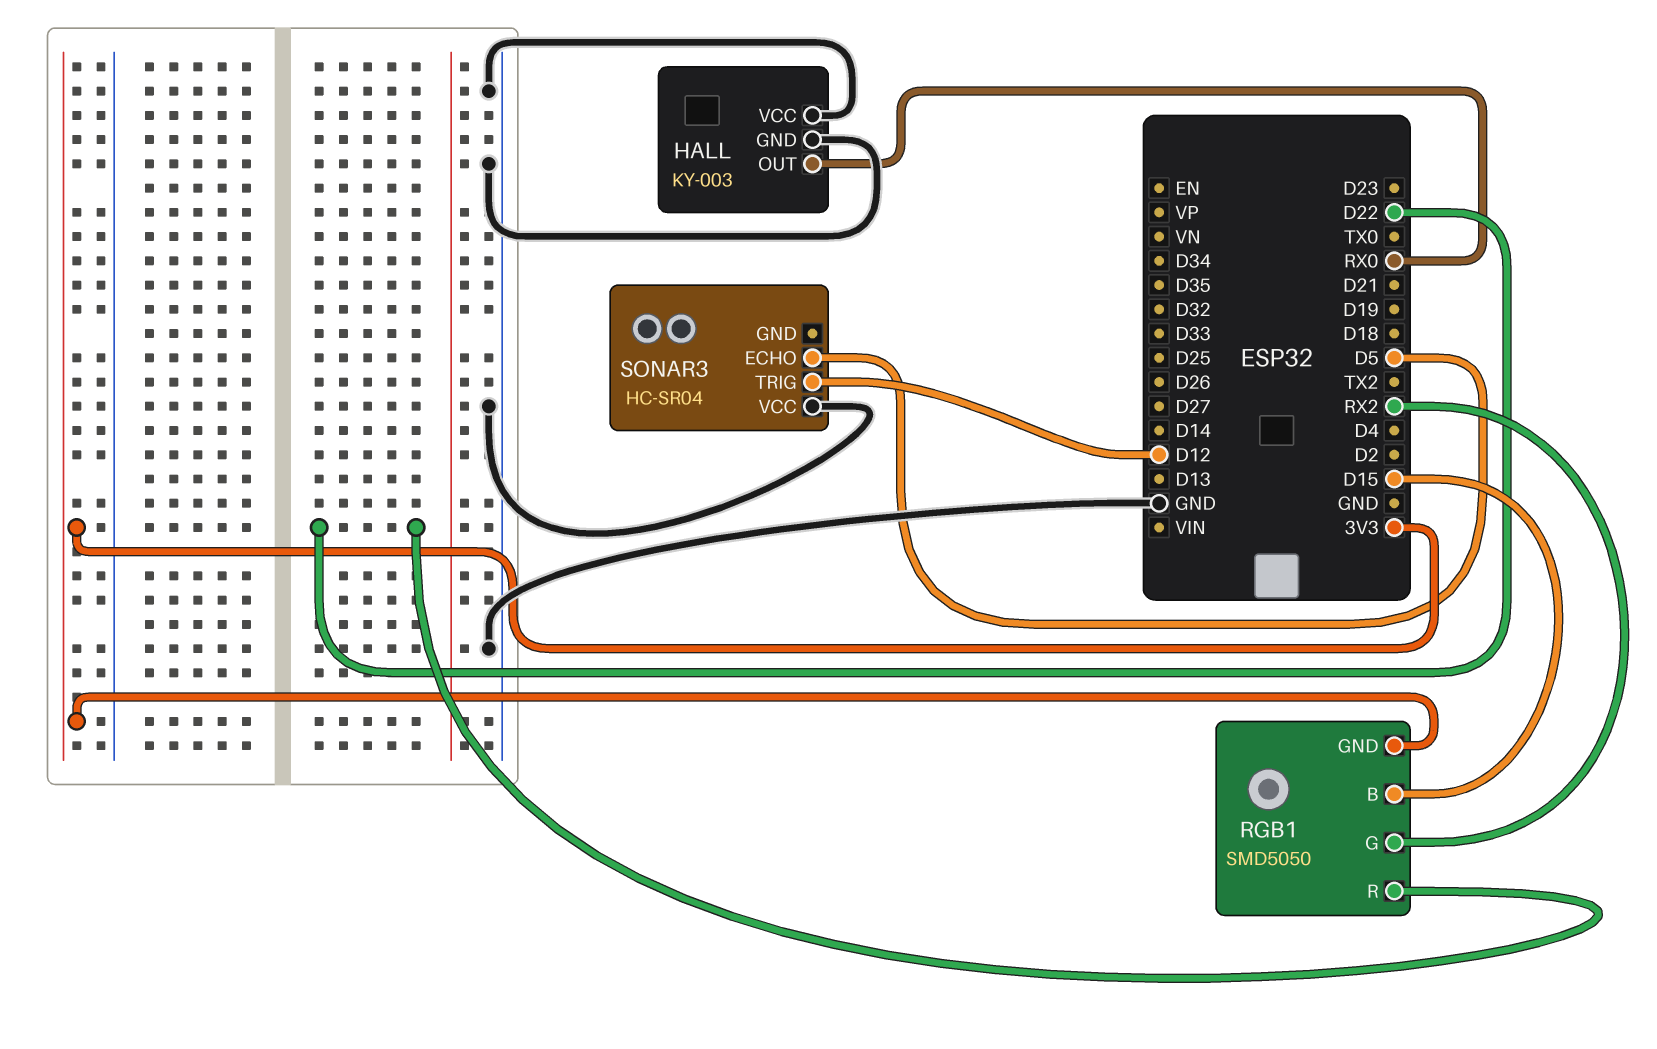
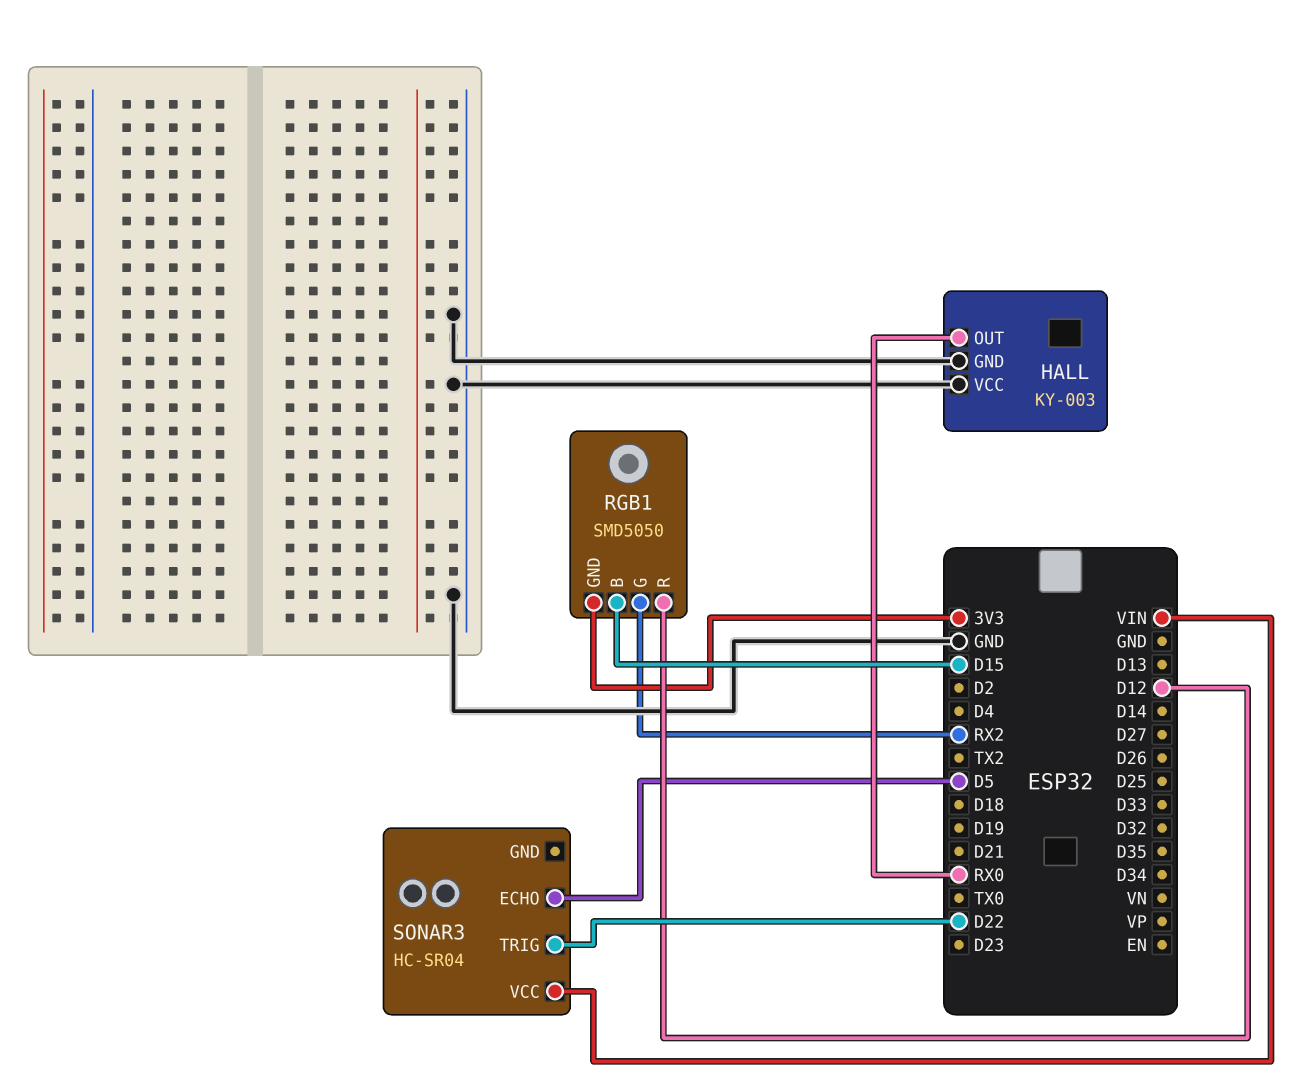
RGB1 pin R: D22 -> D12
SONAR3 pin TRIG: D12 -> D22
SONAR3 pin VCC: GND -> VIN

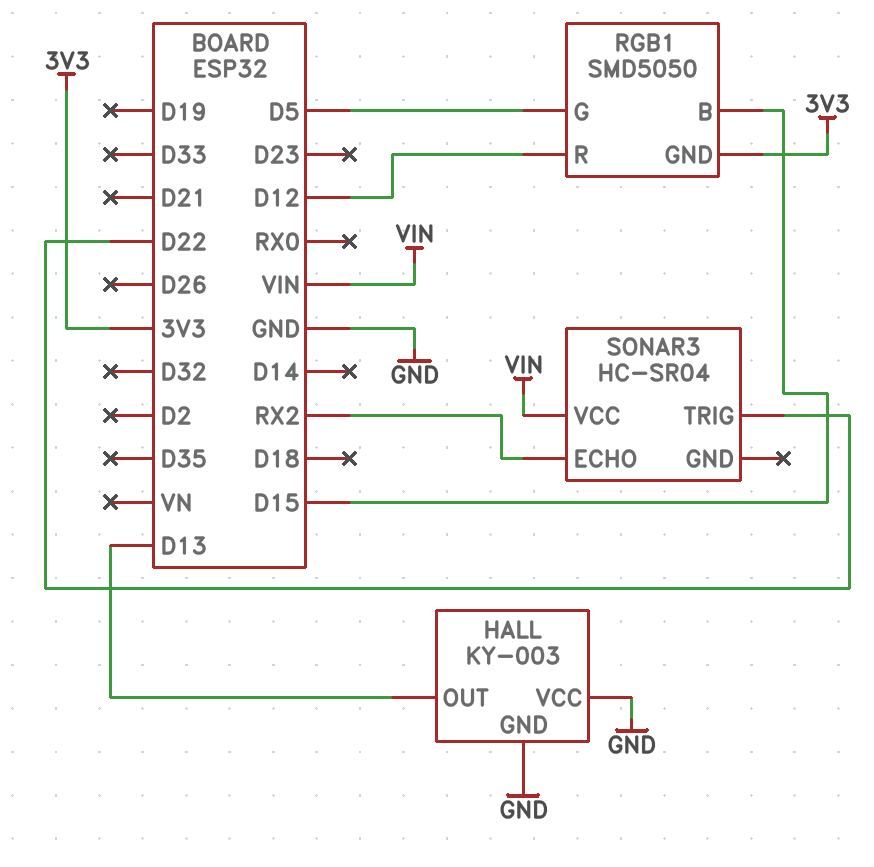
HALL pin OUT: RX0 -> D13
RGB1 pin G: RX2 -> D5
SONAR3 pin ECHO: D5 -> RX2

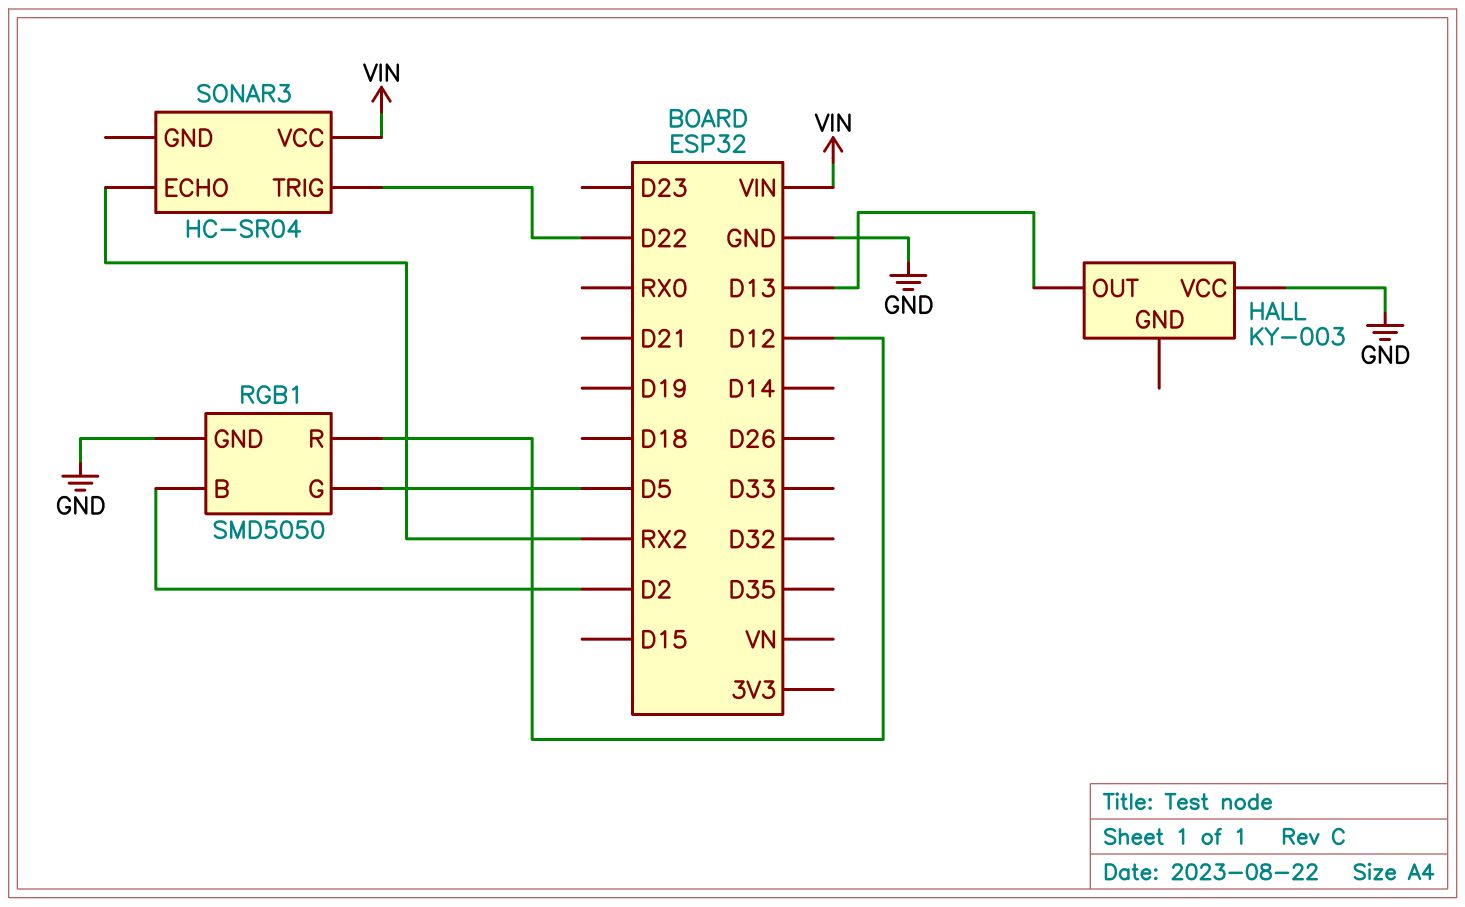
HALL pin GND: GND -> none
RGB1 pin B: D15 -> D2
RGB1 pin GND: 3V3 -> GND

